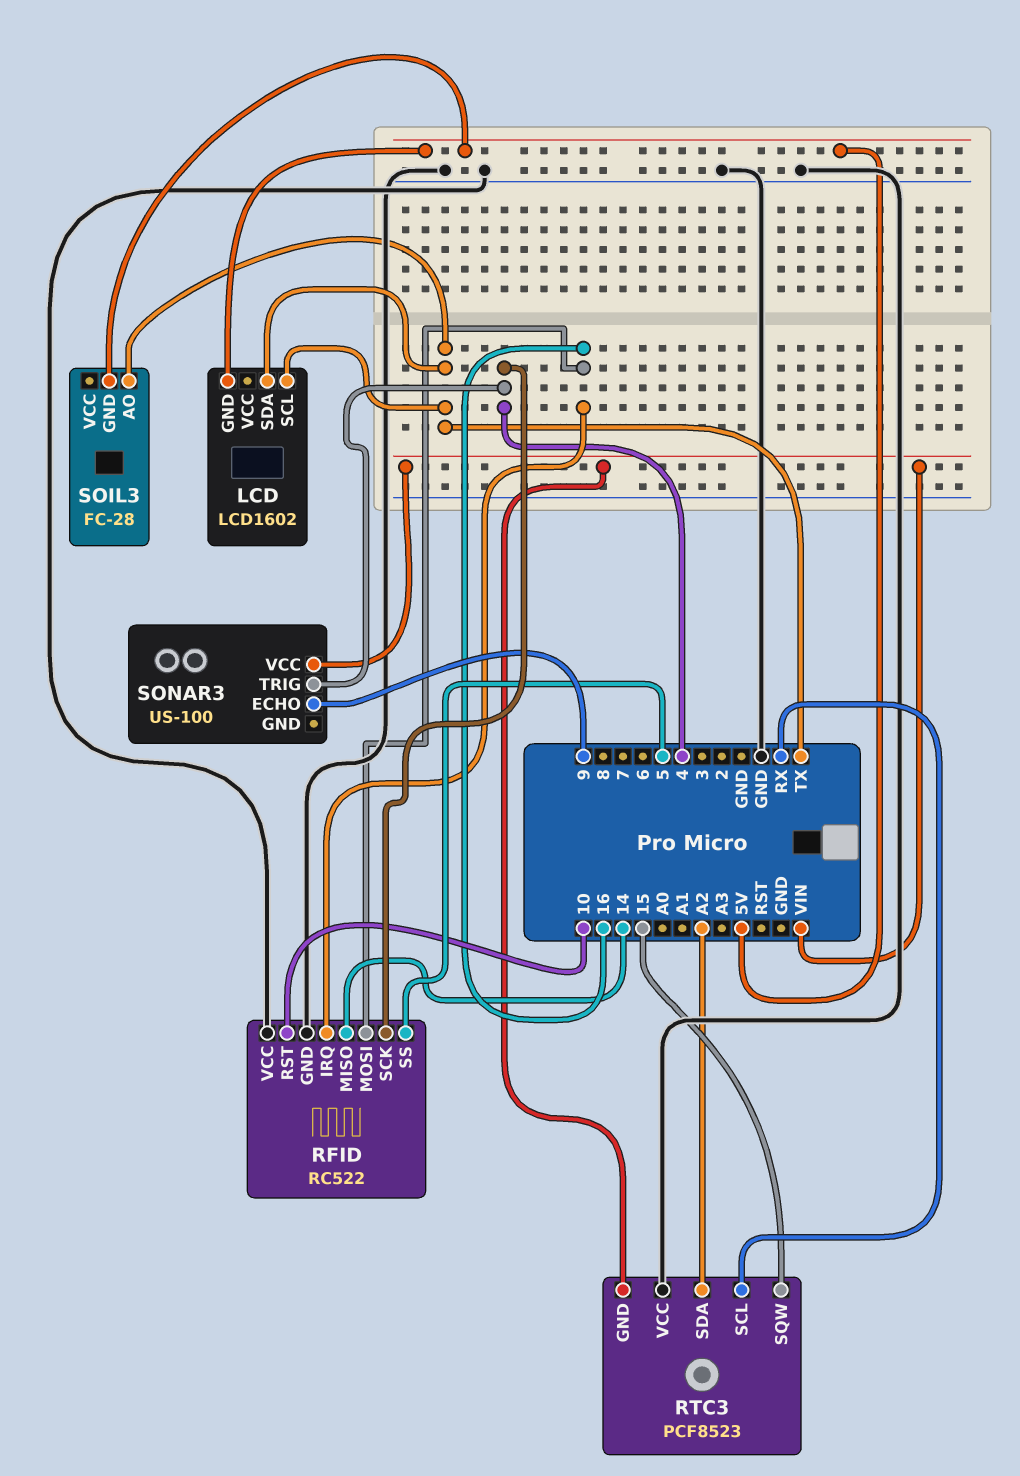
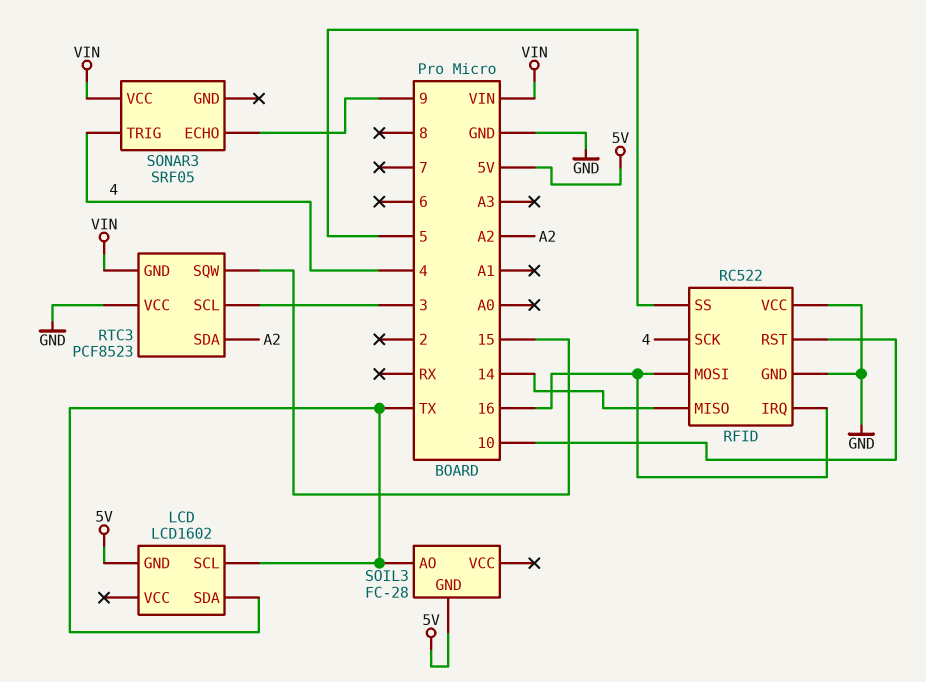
RTC3 pin SCL: RX -> 3
SONAR3: US-100 -> SRF05

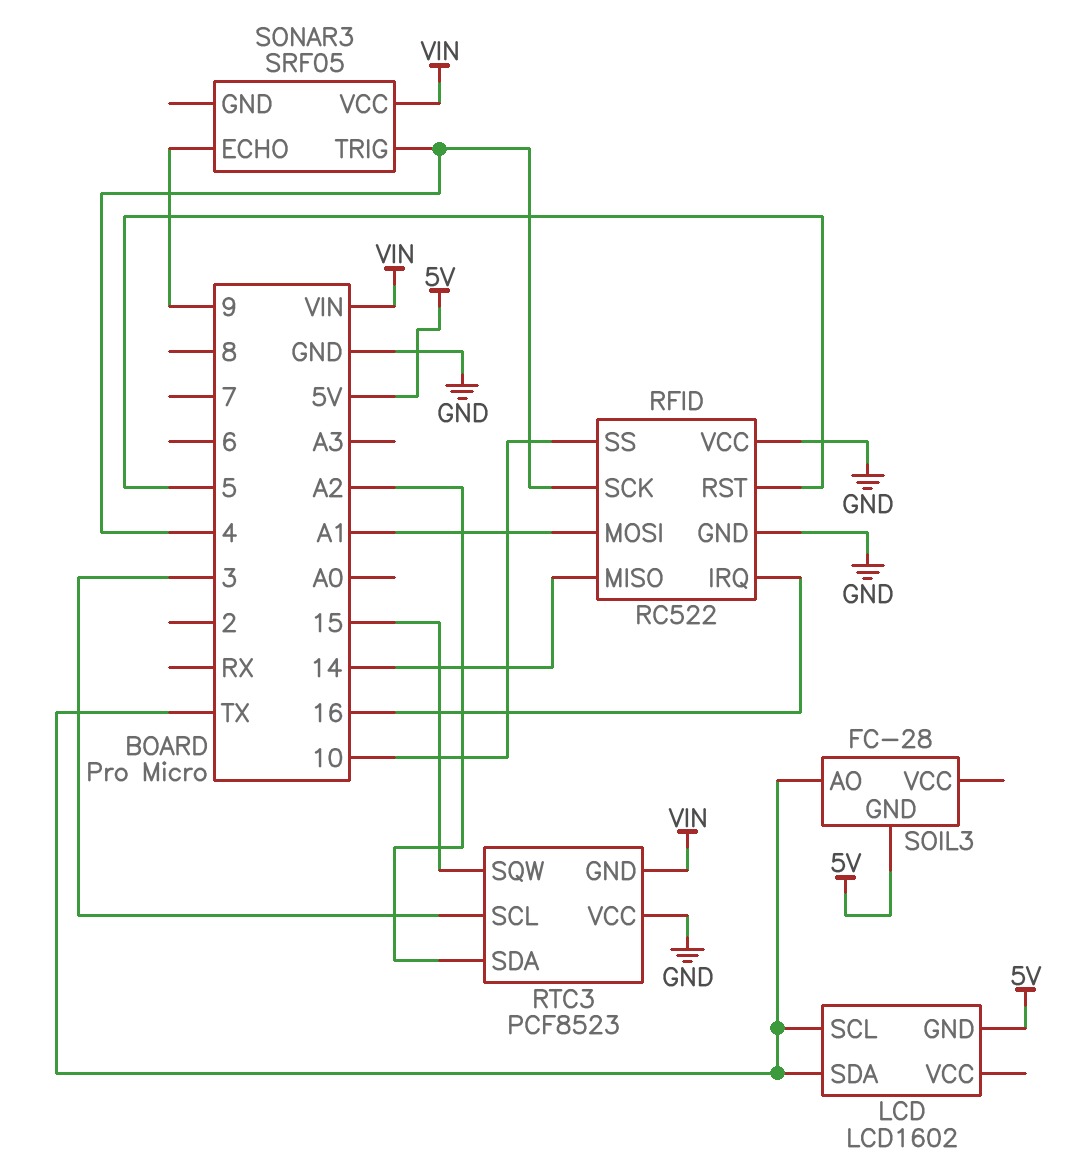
RFID pin MOSI: 16 -> A1
RFID pin RST: 10 -> 5
RFID pin SS: 5 -> 10

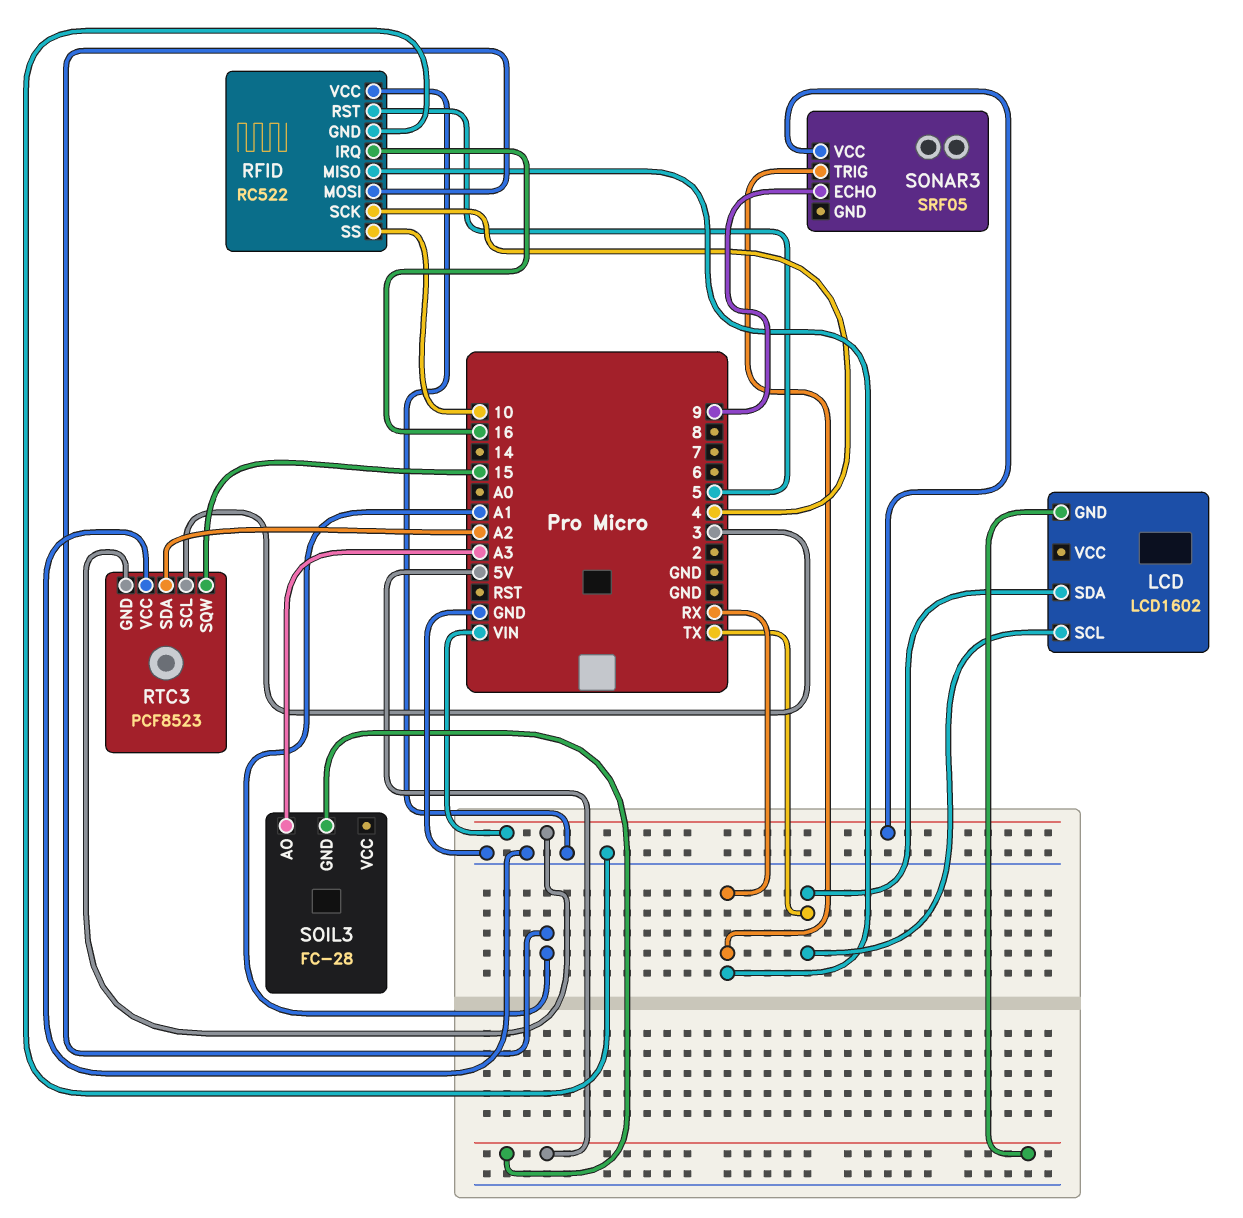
RFID pin MISO: 14 -> RX
SOIL3 pin AO: TX -> A3
SONAR3 pin TRIG: 4 -> RX

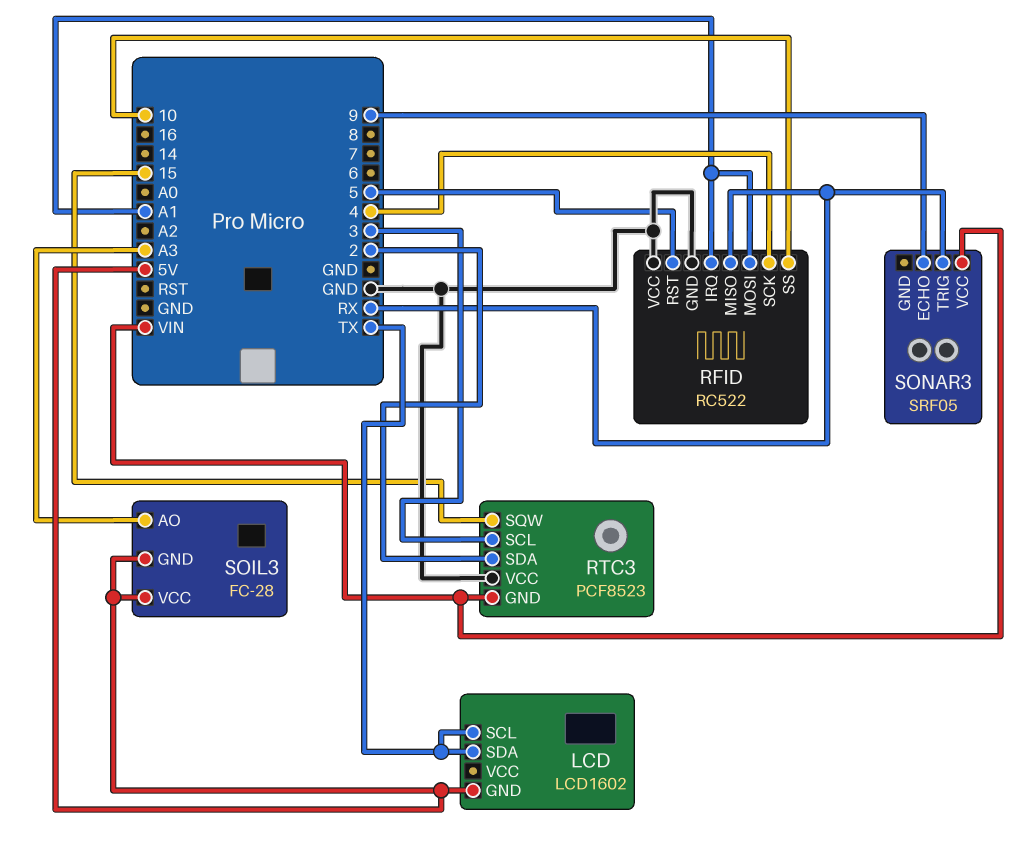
RFID pin IRQ: 16 -> A1
RTC3 pin SDA: A2 -> 2
SOIL3 pin VCC: none -> 5V

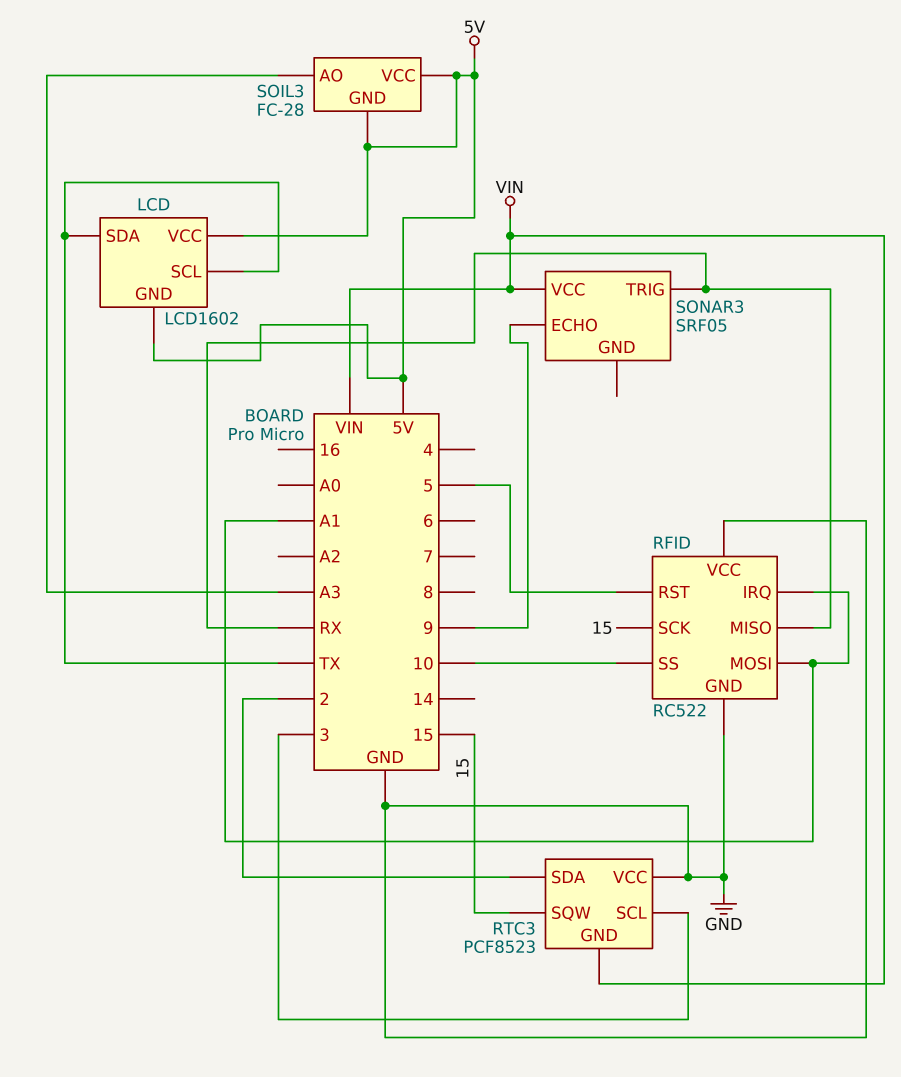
LCD pin VCC: none -> 5V
RFID pin SCK: 4 -> 15

